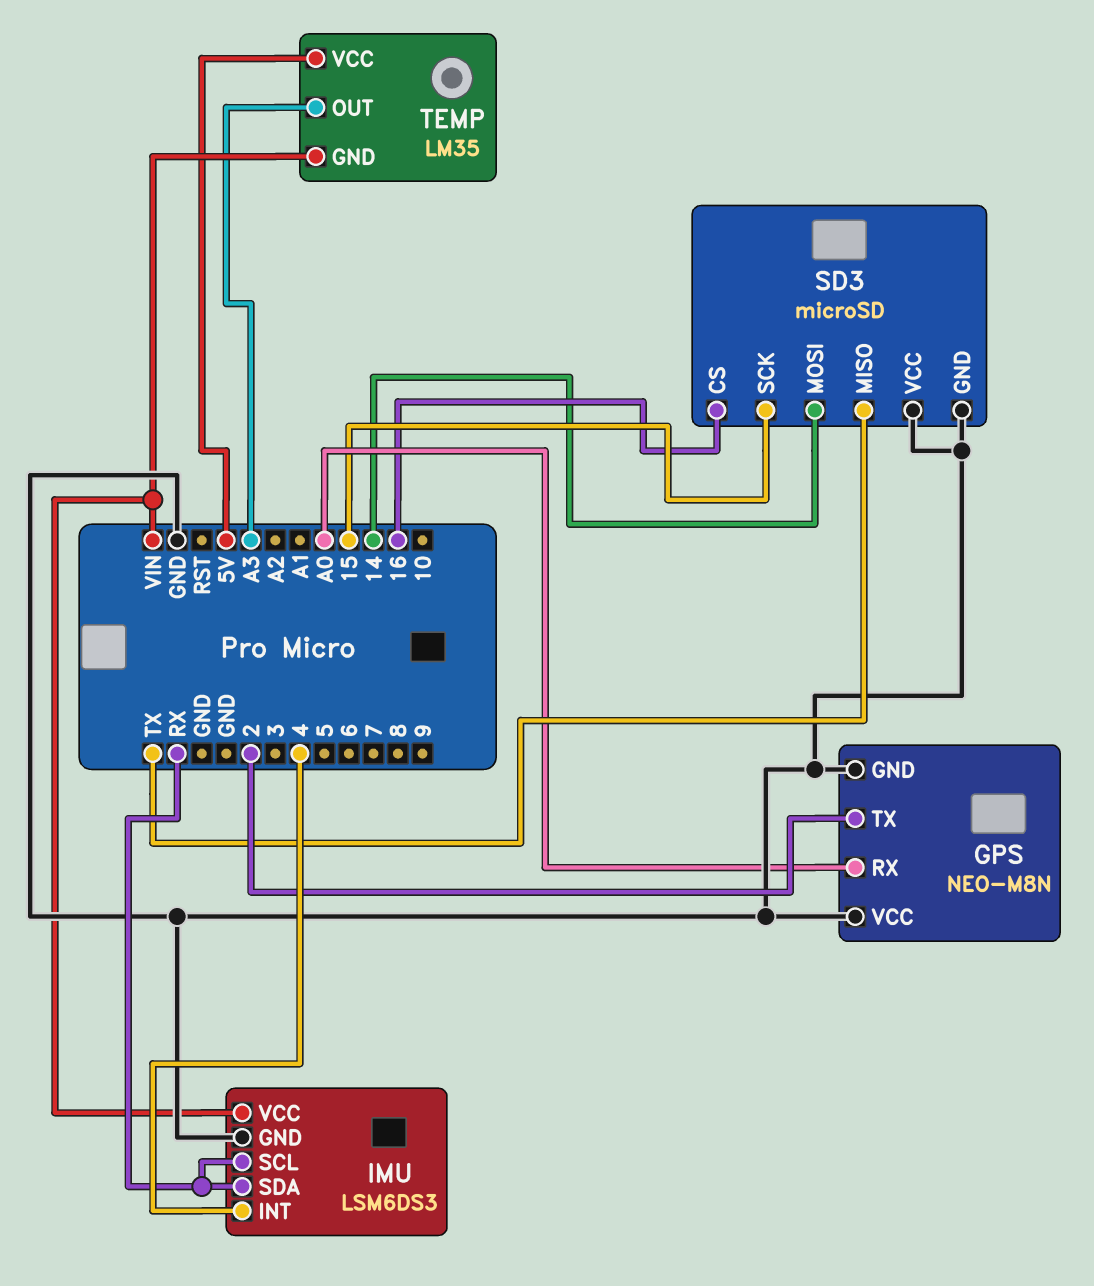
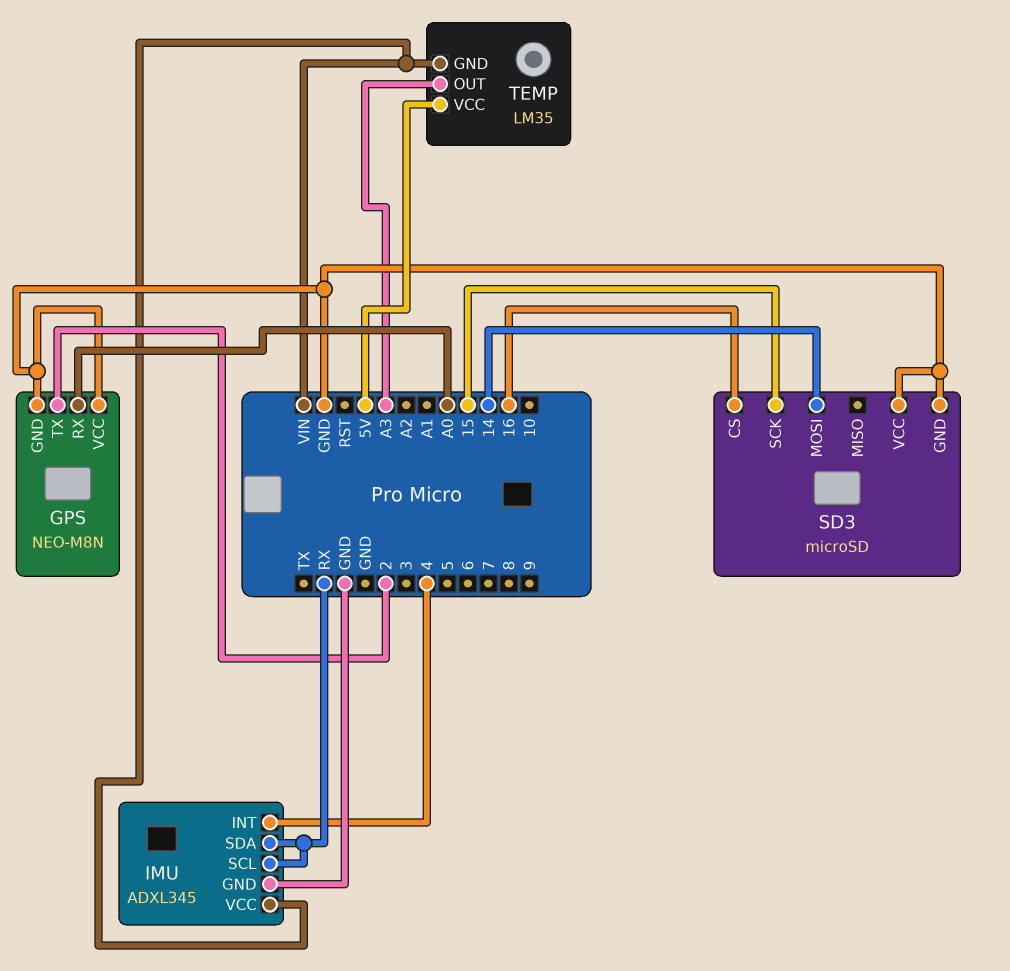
IMU: LSM6DS3 -> ADXL345
SD3 pin MISO: TX -> none

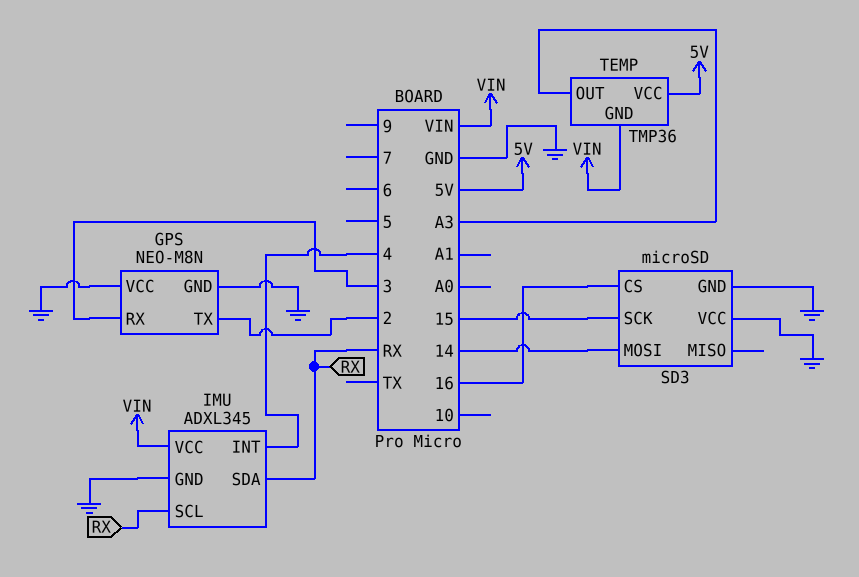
GPS pin RX: A0 -> 3
TEMP: LM35 -> TMP36

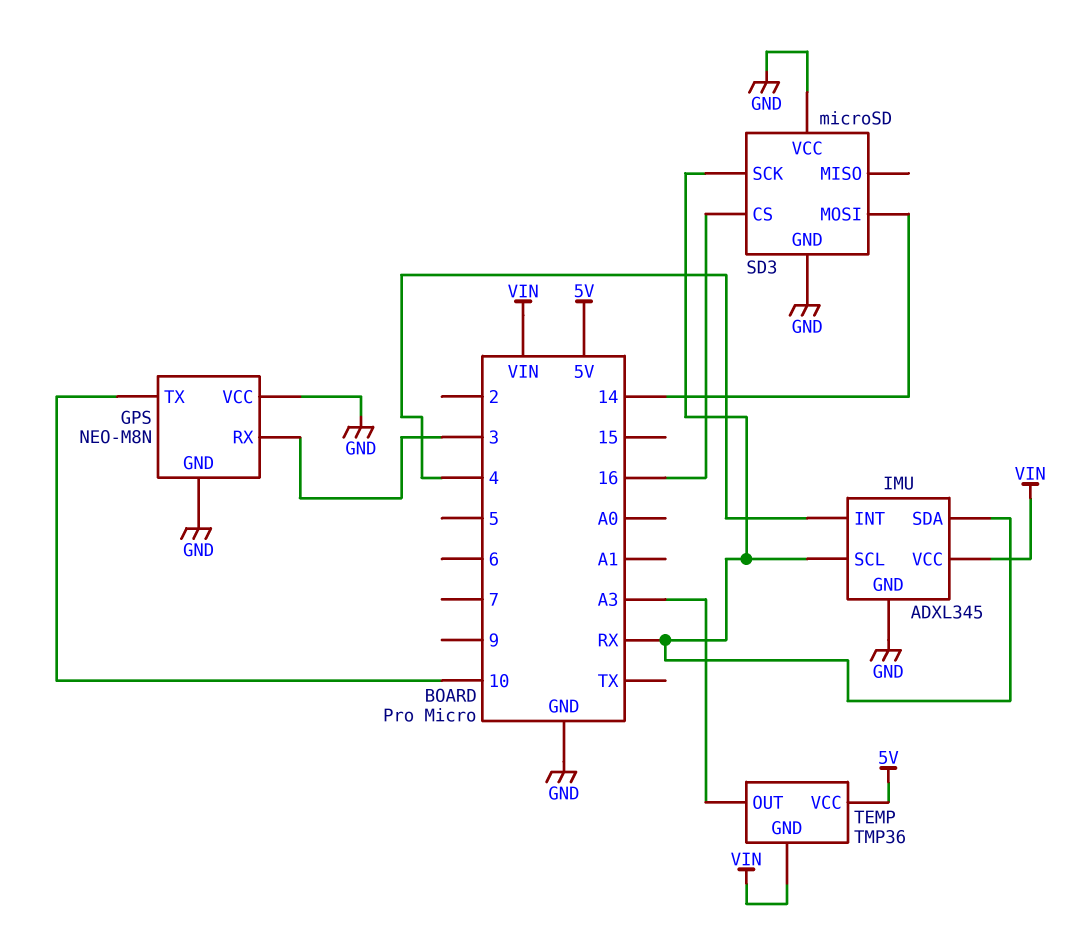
GPS pin TX: 2 -> 10
SD3 pin SCK: 15 -> RX

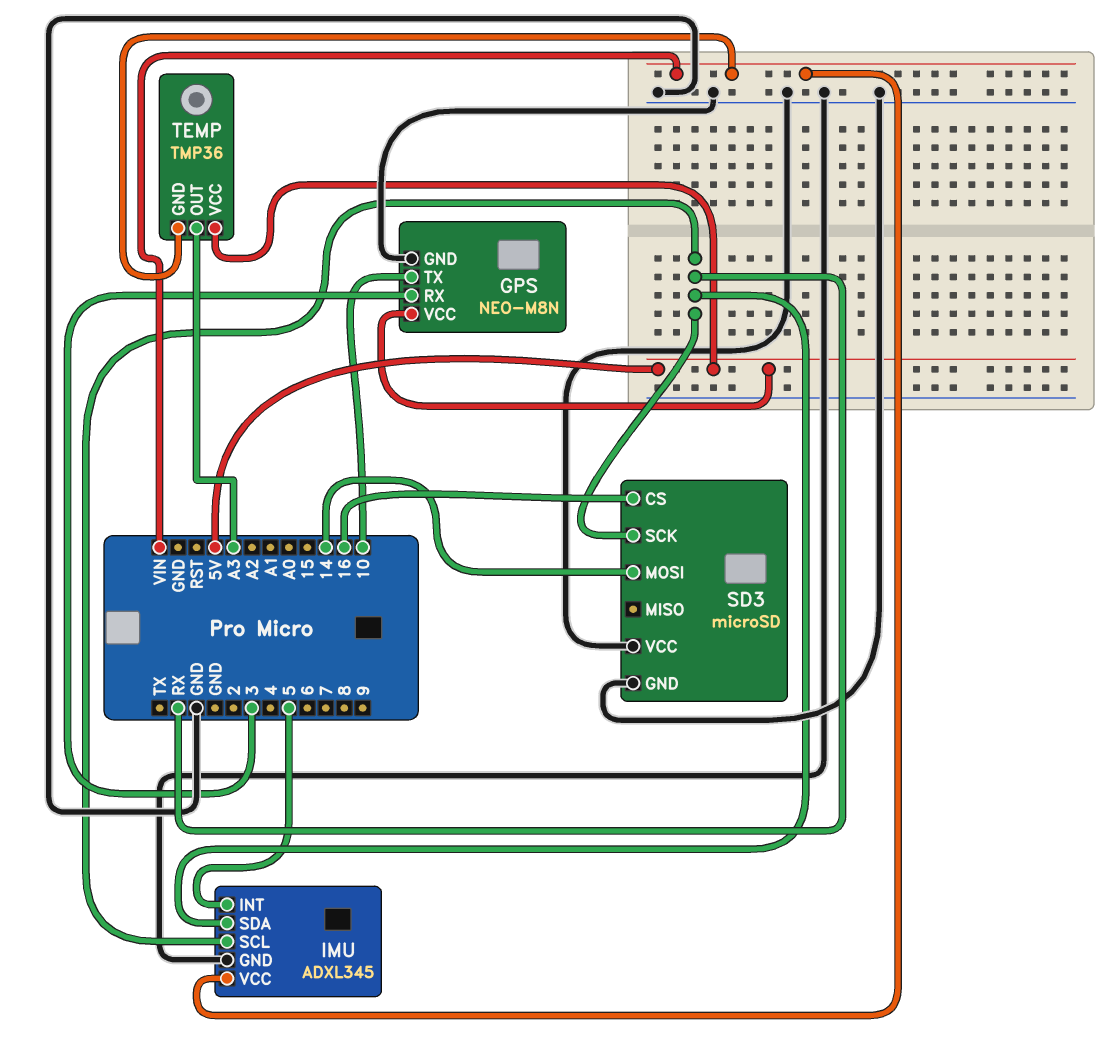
GPS pin VCC: GND -> 5V
IMU pin INT: 4 -> 5

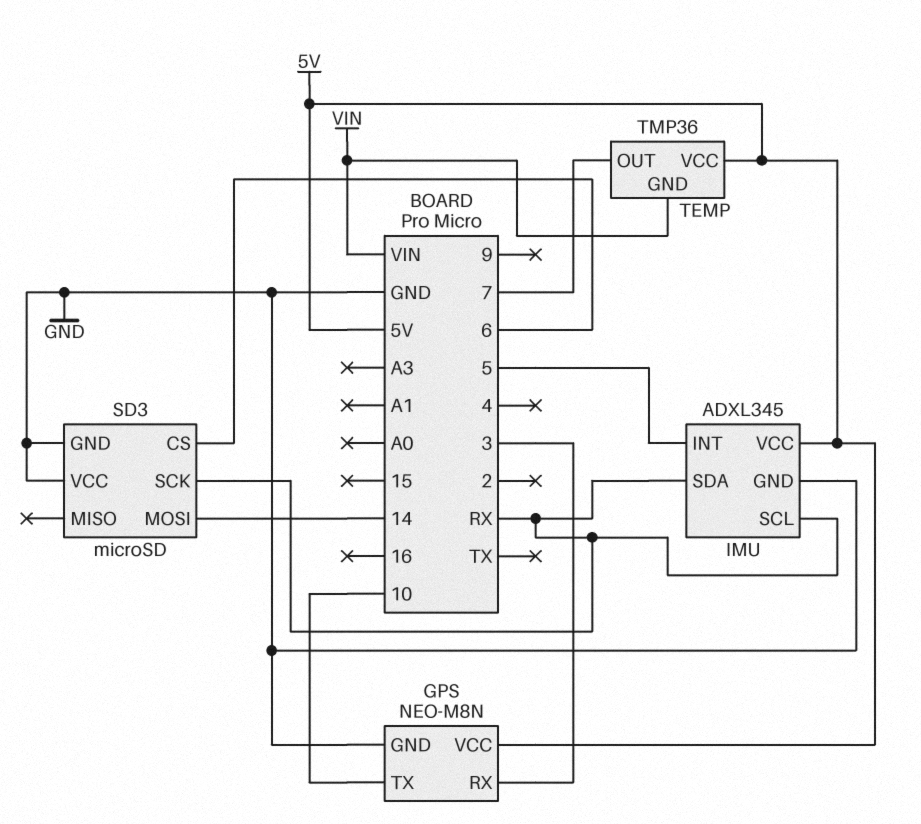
IMU pin VCC: VIN -> 5V
SD3 pin CS: 16 -> 6
TEMP pin OUT: A3 -> 7

